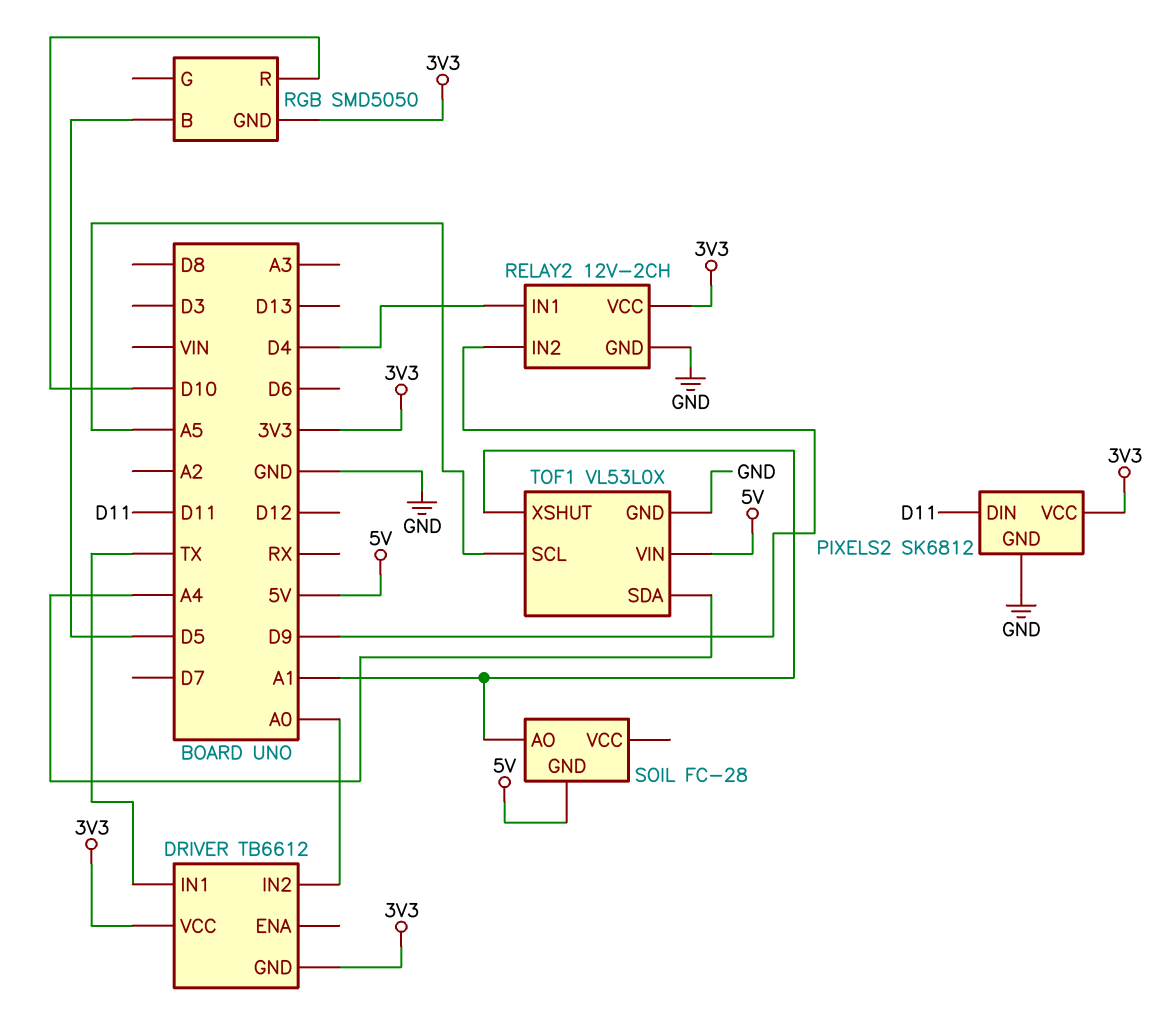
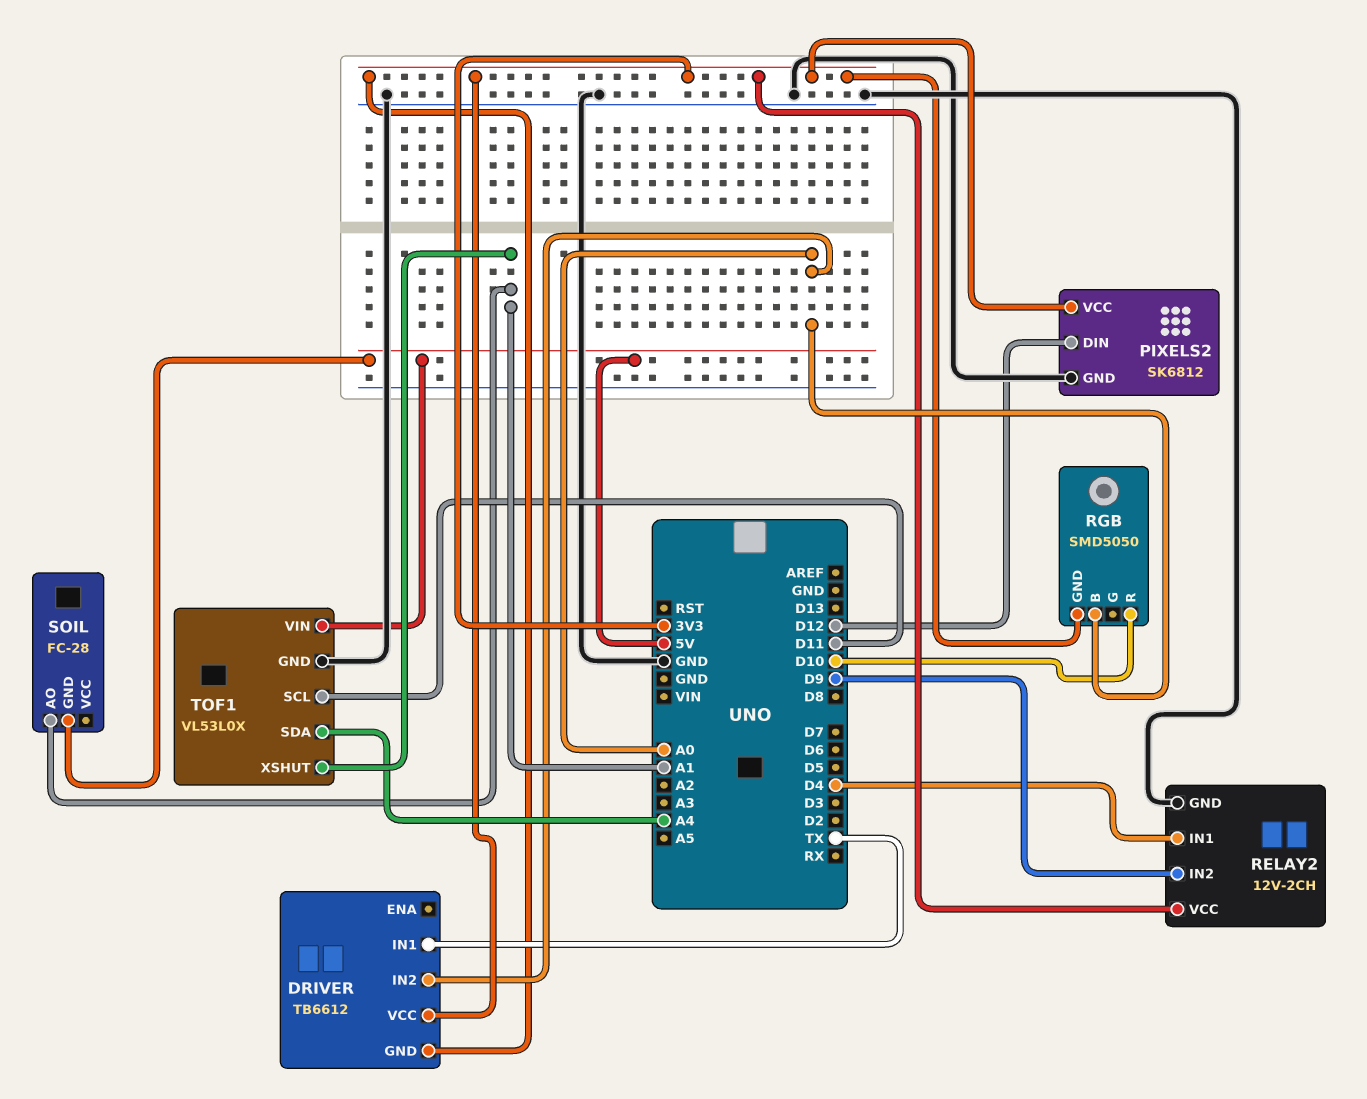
PIXELS2 pin DIN: D11 -> D12
RGB pin B: D5 -> A0
TOF1 pin SCL: A5 -> D11

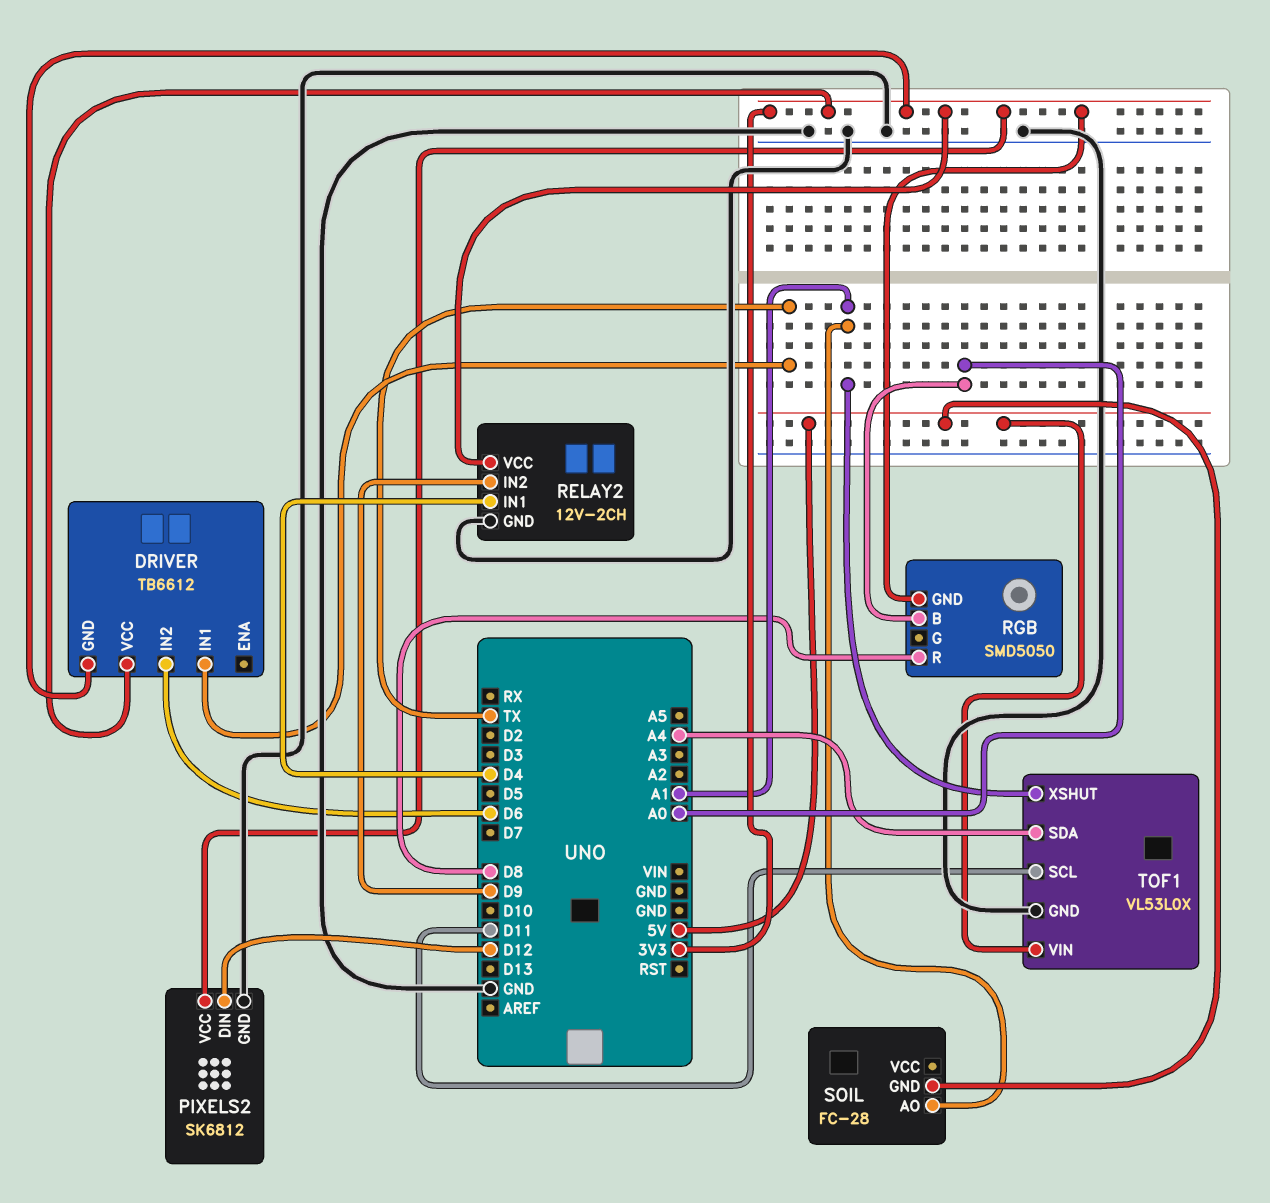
DRIVER pin IN2: A0 -> D6
RGB pin R: D10 -> D8

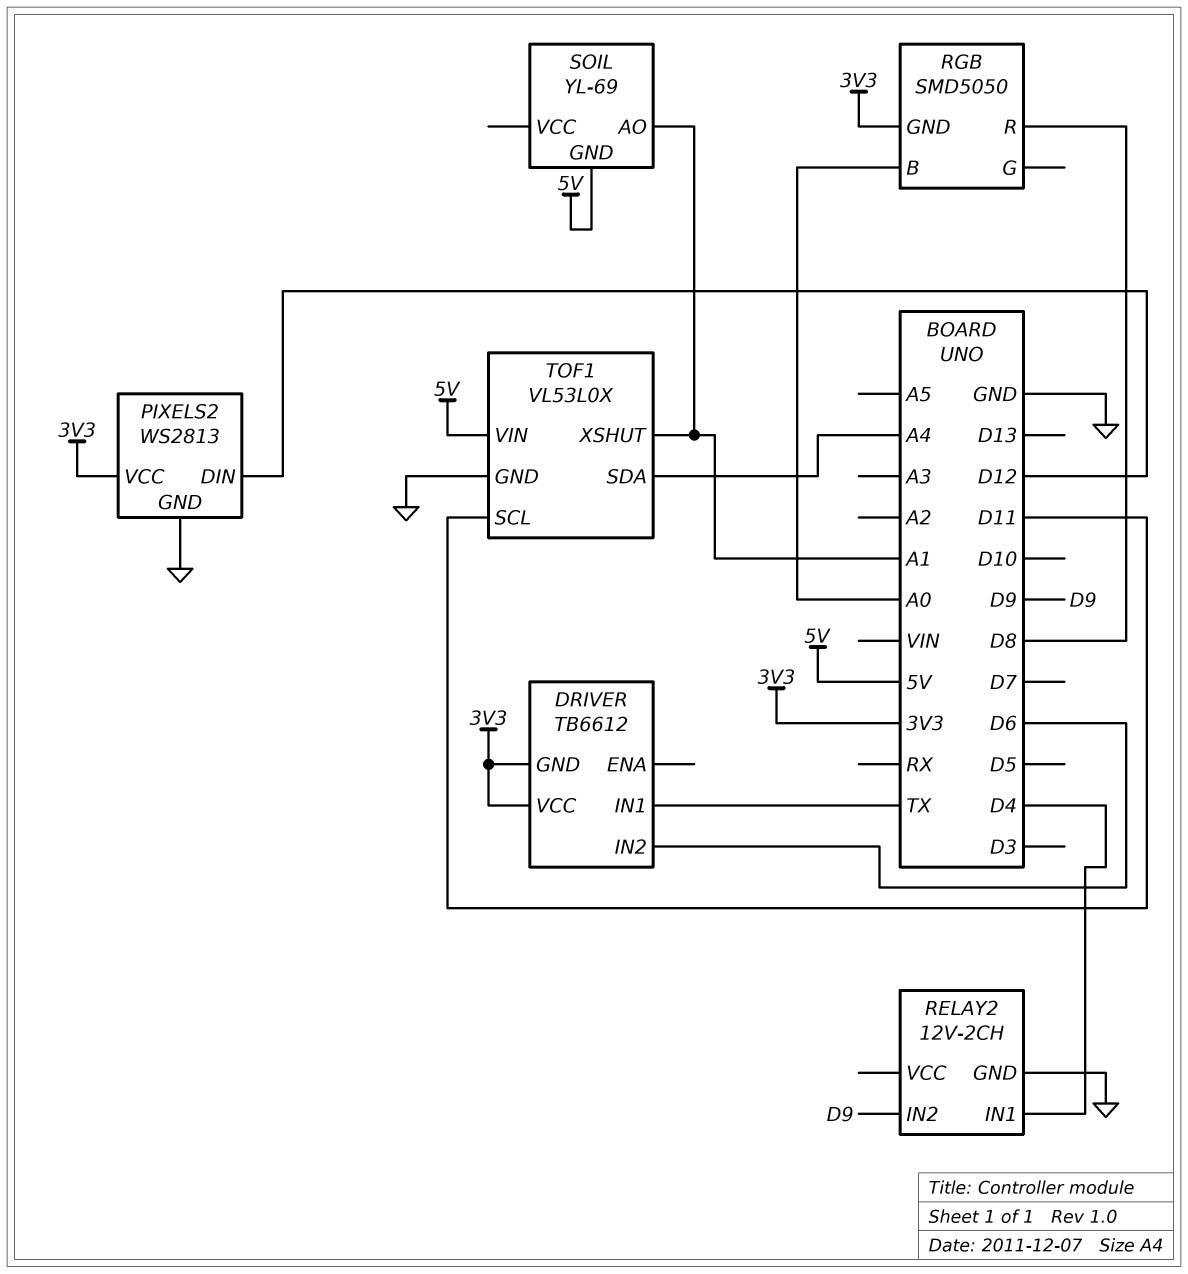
PIXELS2: SK6812 -> WS2813
RELAY2 pin VCC: 3V3 -> none
SOIL: FC-28 -> YL-69

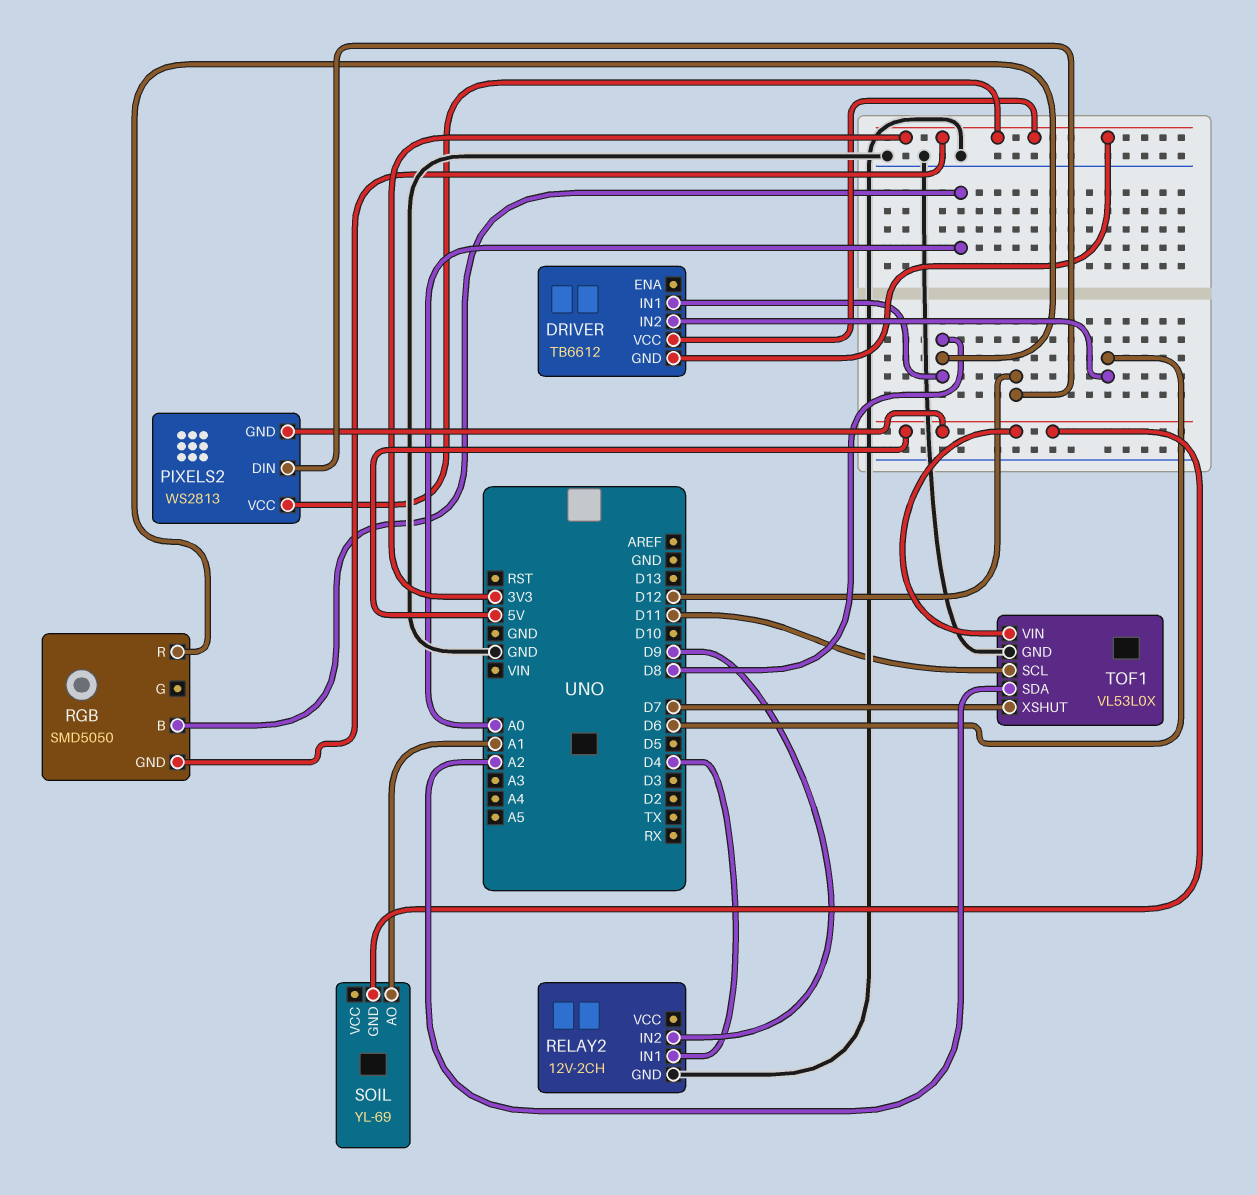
DRIVER pin IN1: TX -> D8
PIXELS2 pin GND: GND -> 5V
TOF1 pin SDA: A4 -> A2
TOF1 pin XSHUT: A1 -> D7

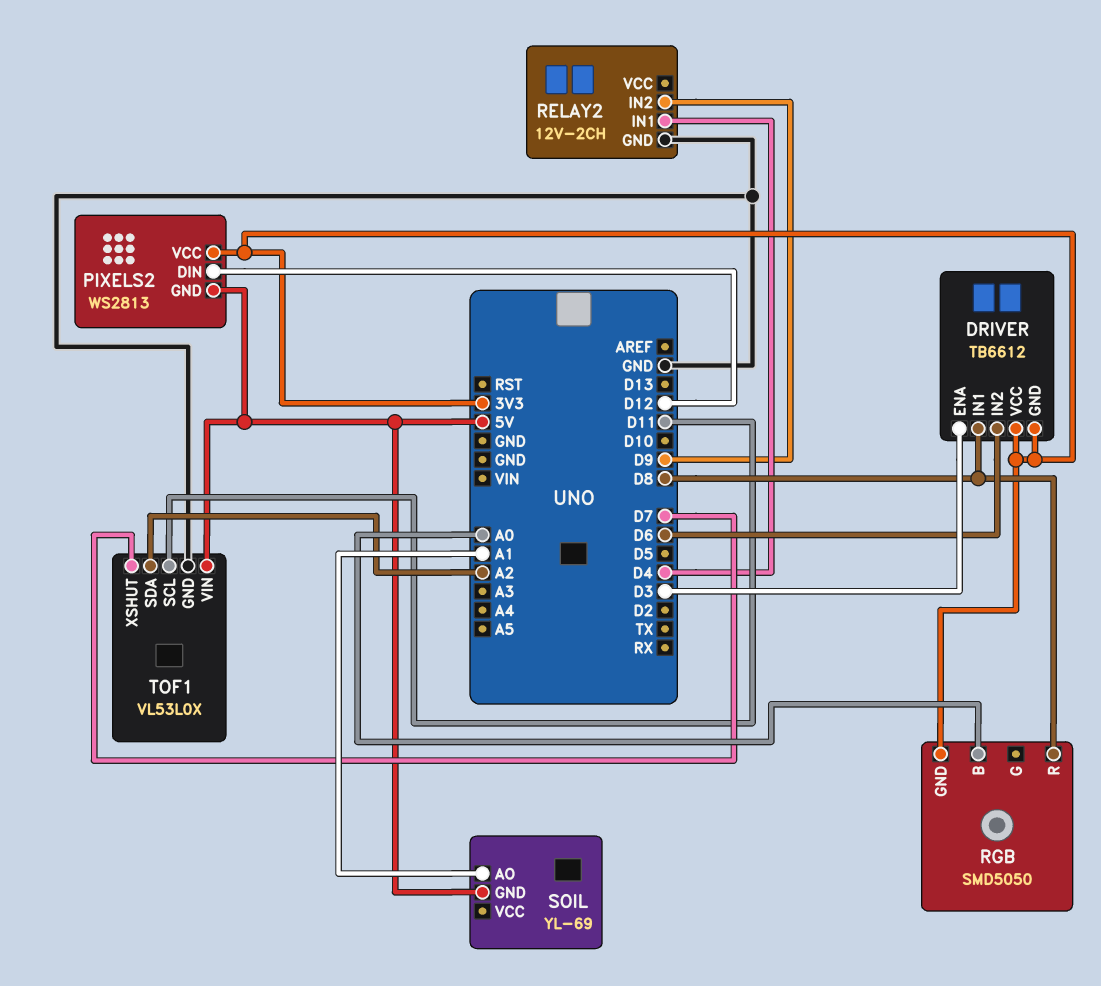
DRIVER pin ENA: none -> D3

